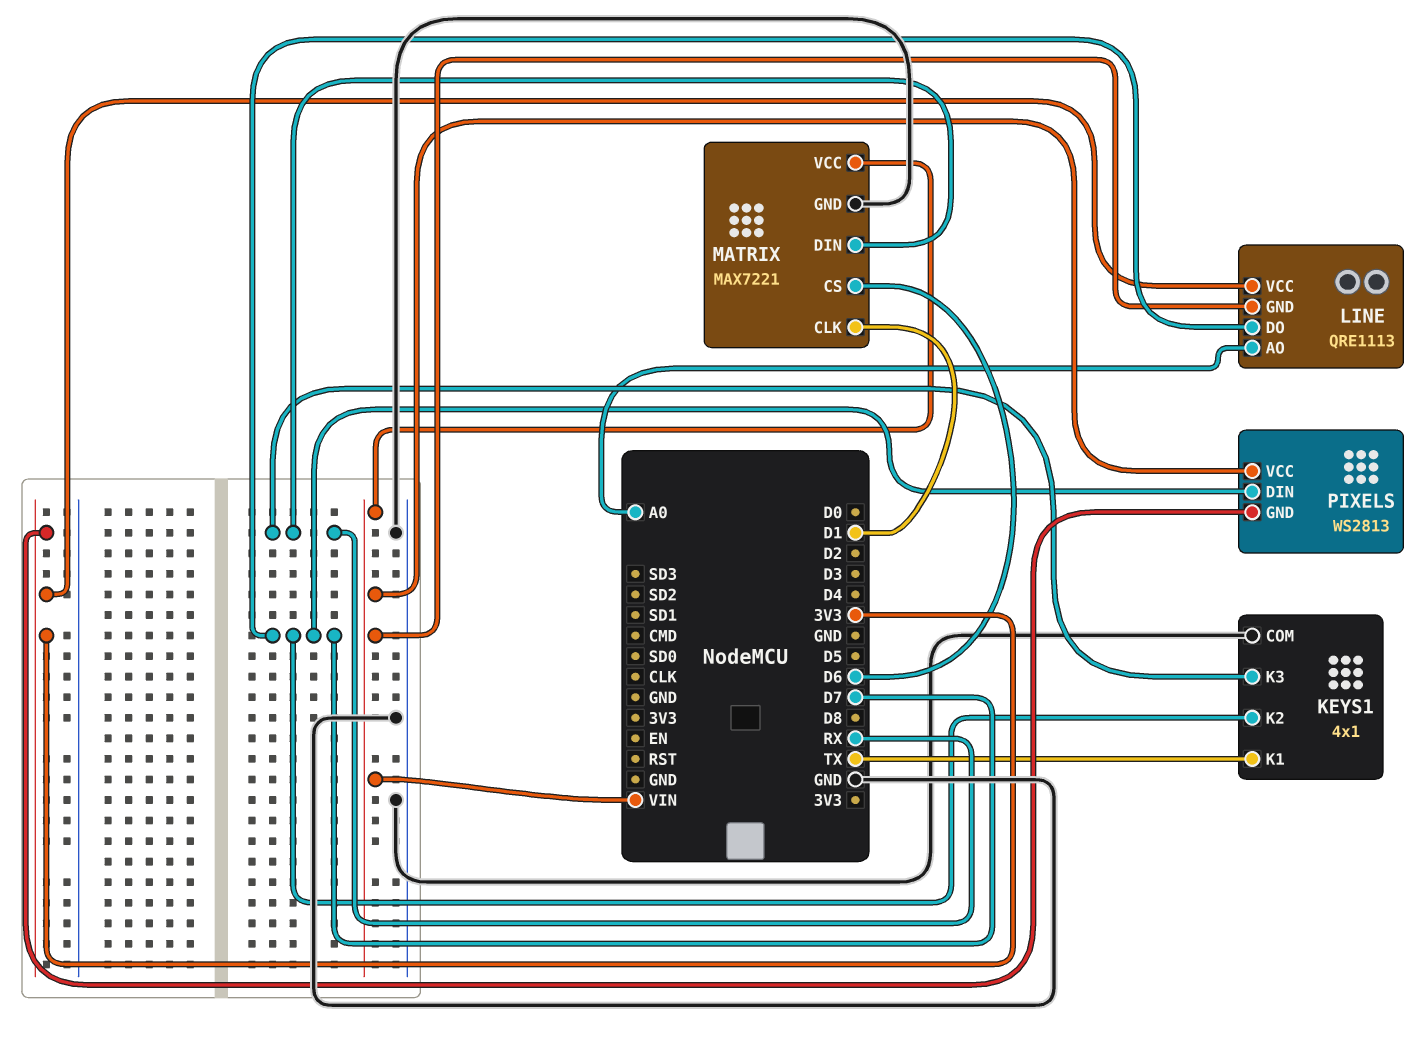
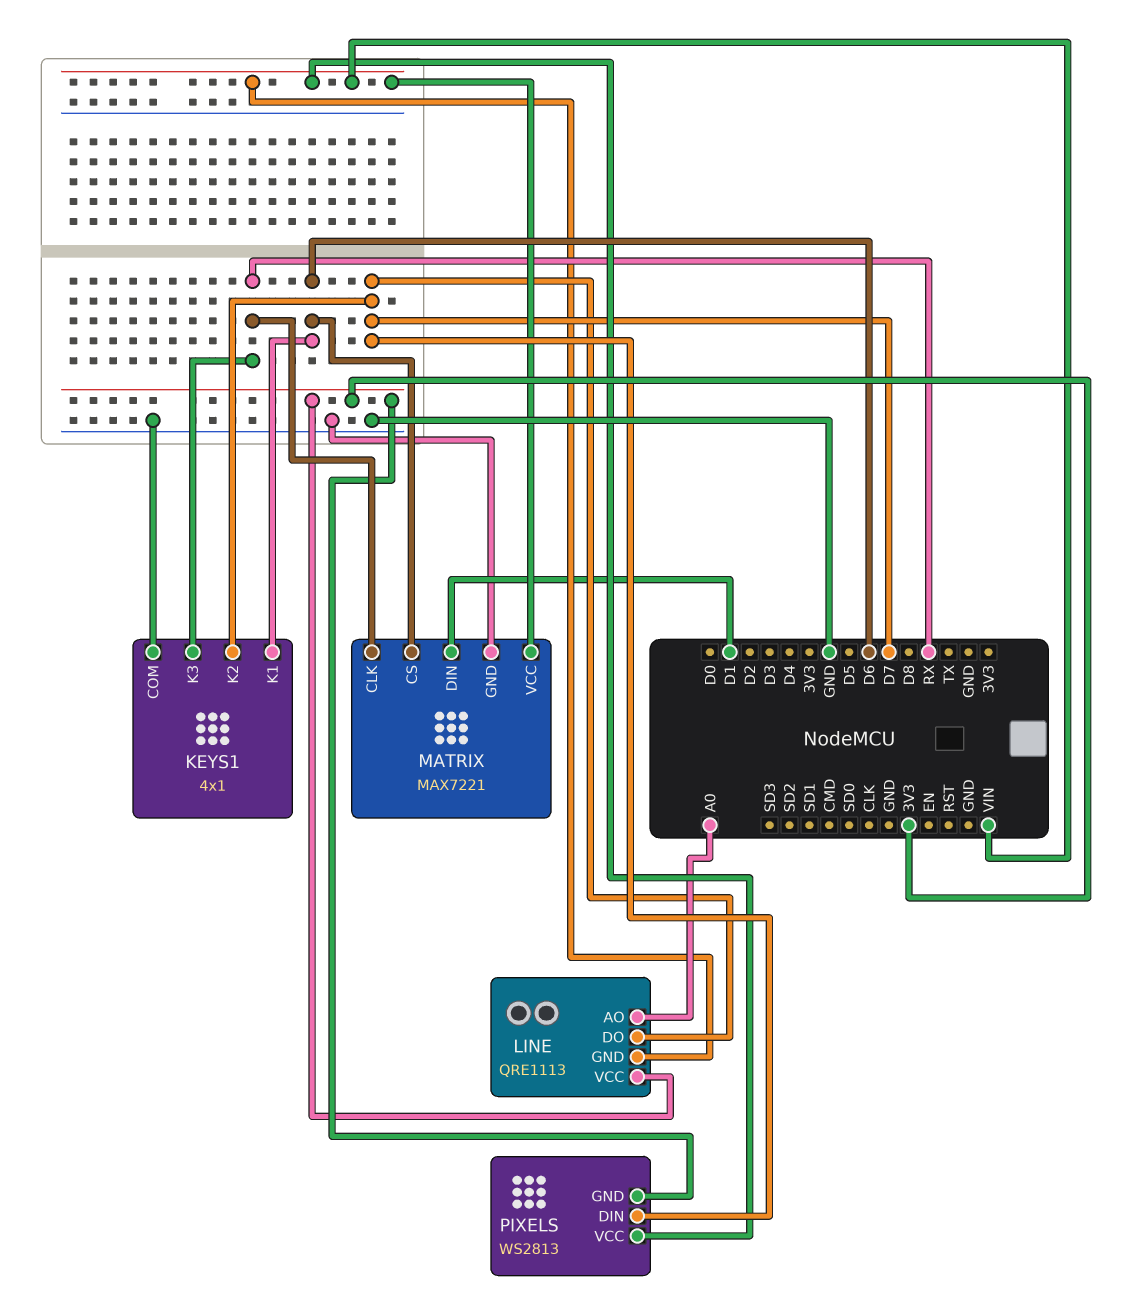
KEYS1 pin K1: TX -> D6
MATRIX pin CLK: D1 -> RX
MATRIX pin DIN: RX -> D1

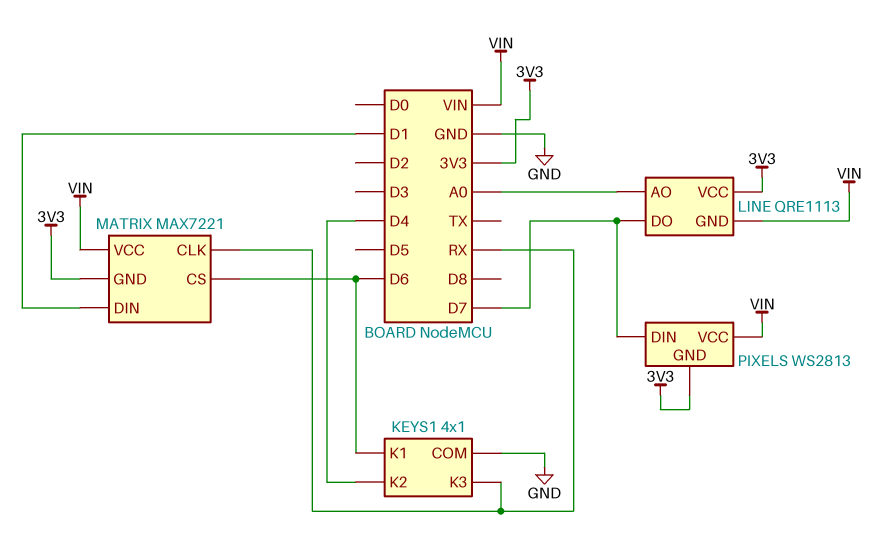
KEYS1 pin K2: D7 -> D4
MATRIX pin GND: GND -> 3V3

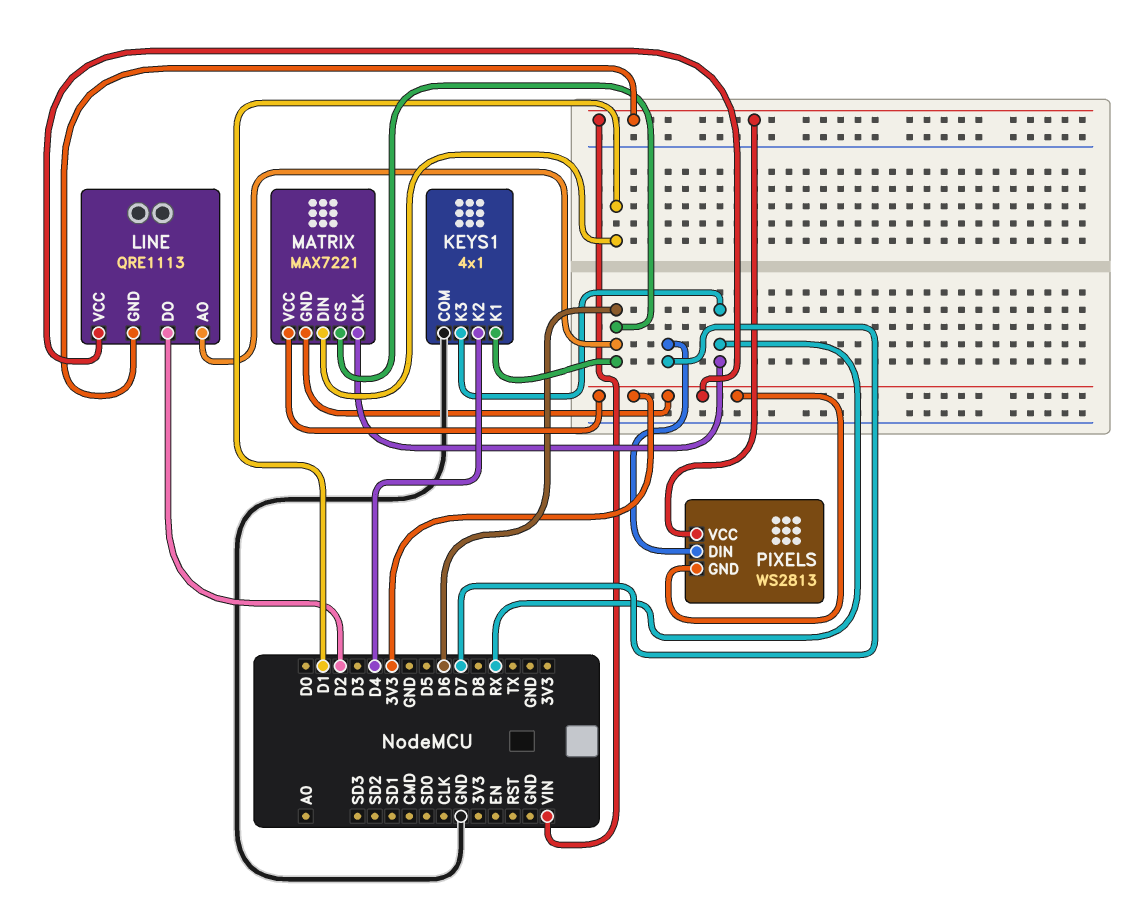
LINE pin AO: A0 -> D6
LINE pin DO: D7 -> D2
MATRIX pin VCC: VIN -> 3V3

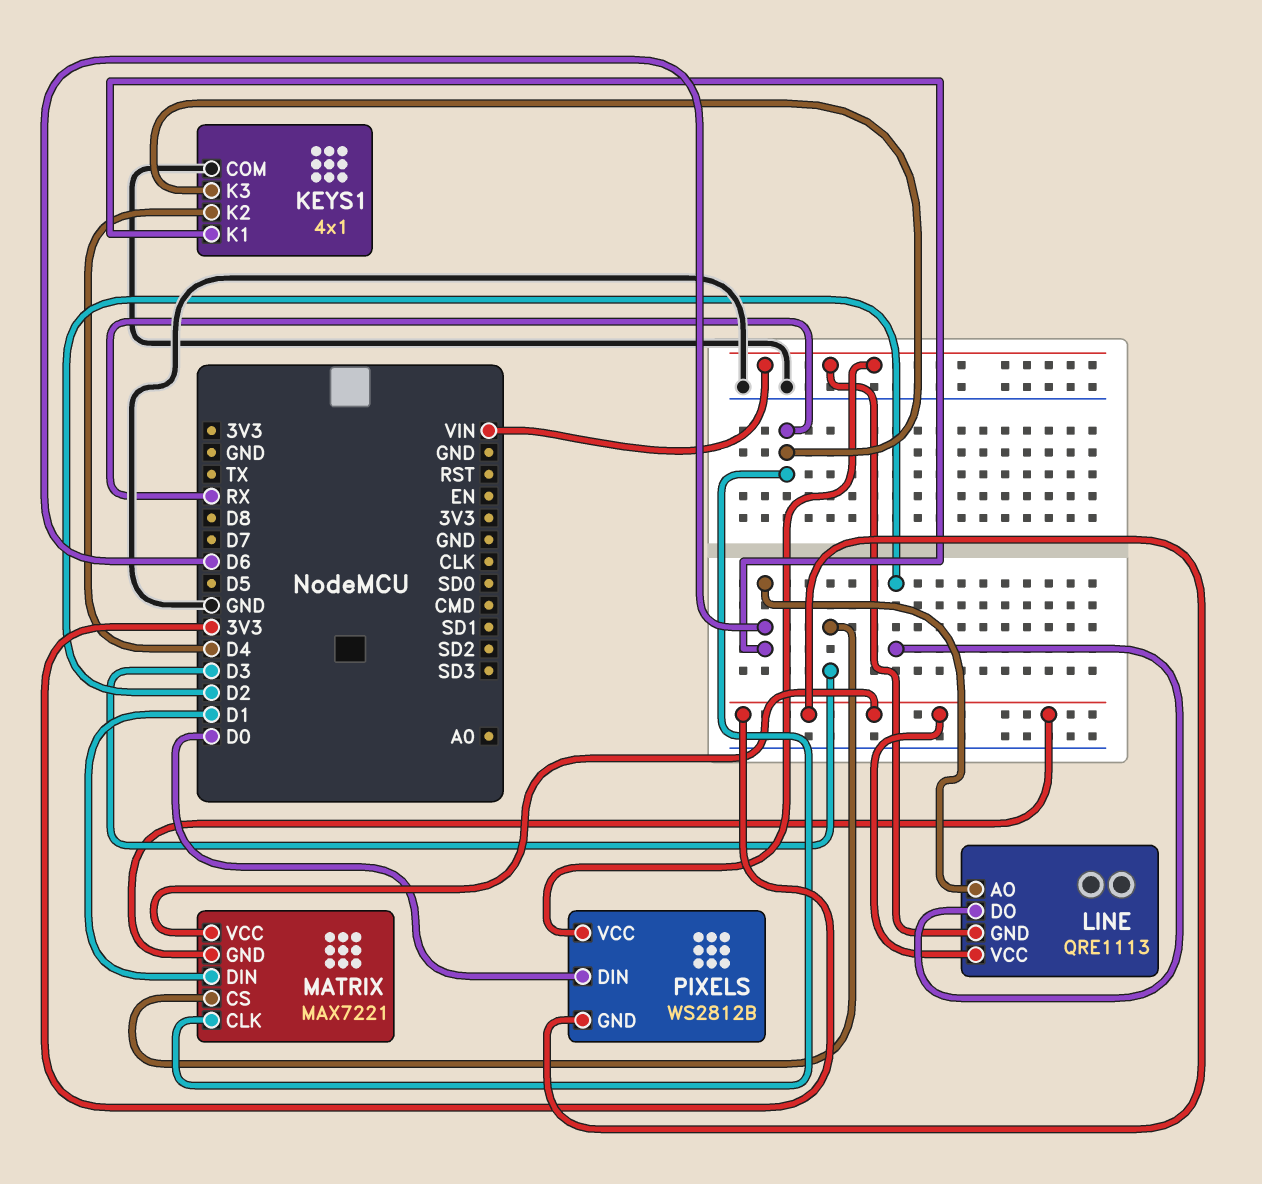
MATRIX pin CS: D6 -> D3
PIXELS: WS2813 -> WS2812B
PIXELS pin DIN: D7 -> D0

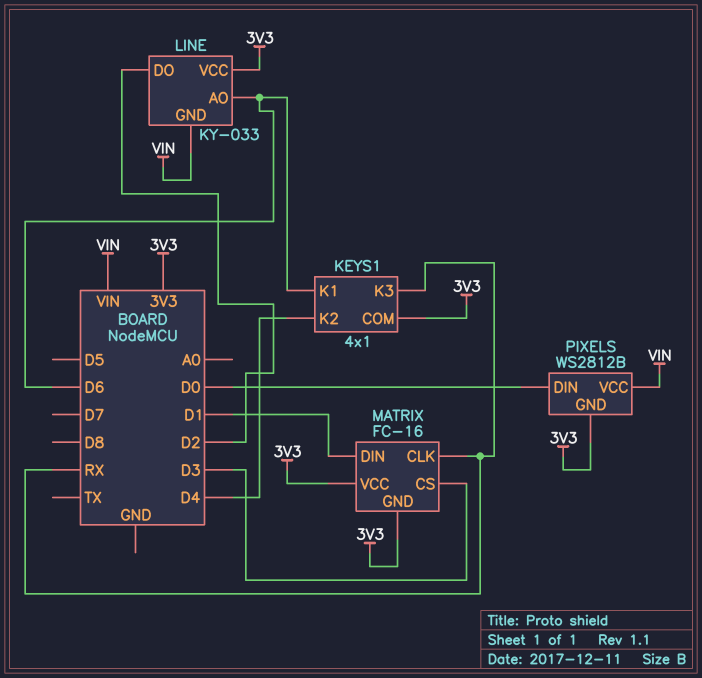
KEYS1 pin COM: GND -> 3V3
LINE: QRE1113 -> KY-033
MATRIX: MAX7221 -> FC-16

